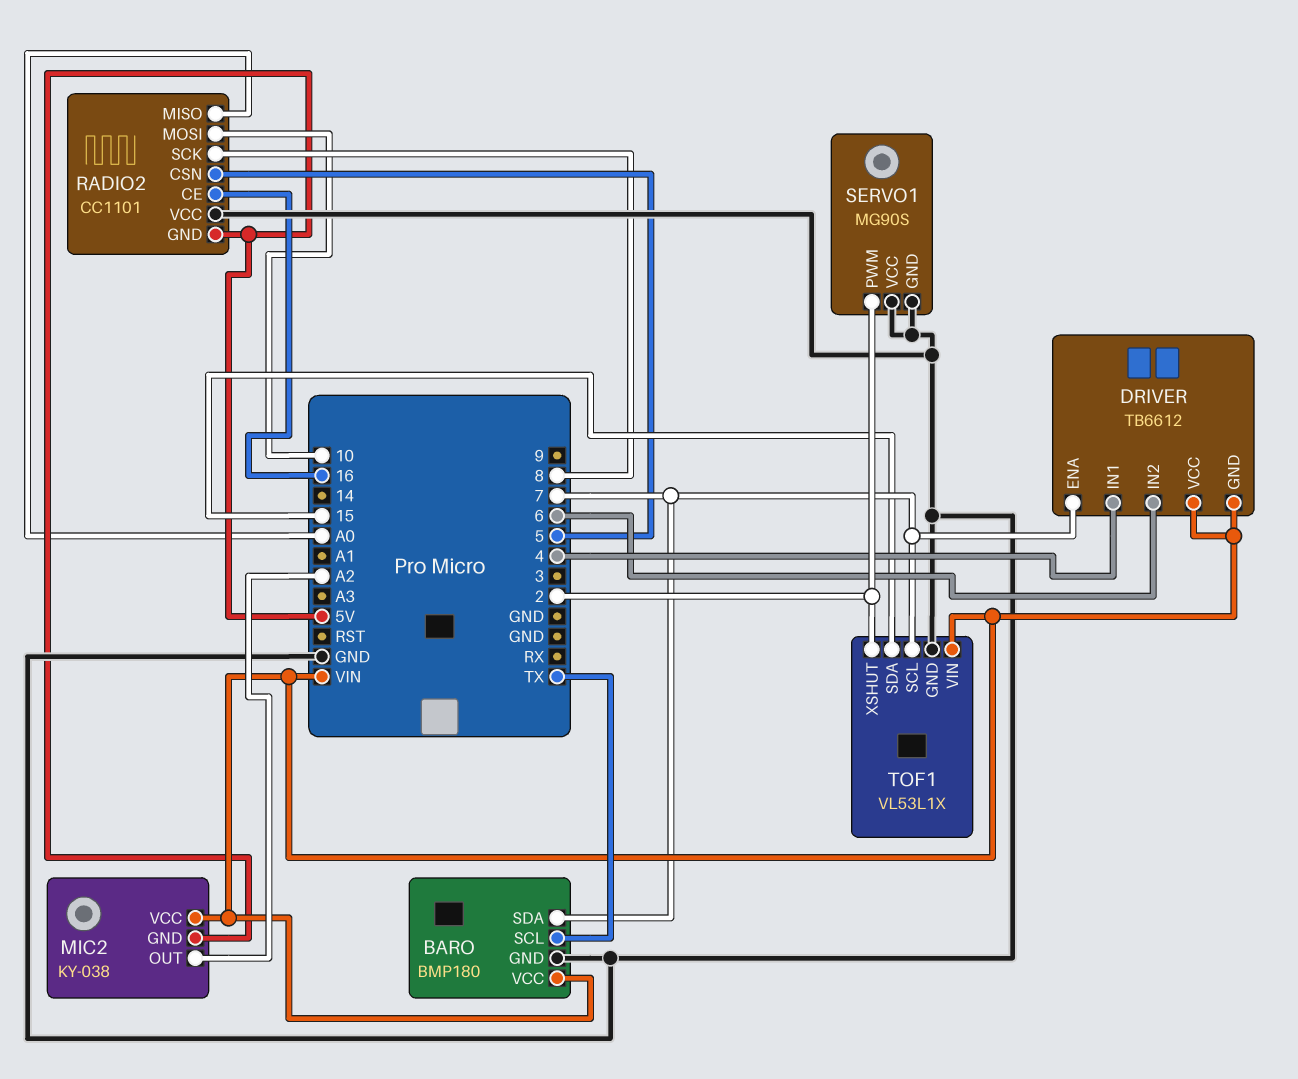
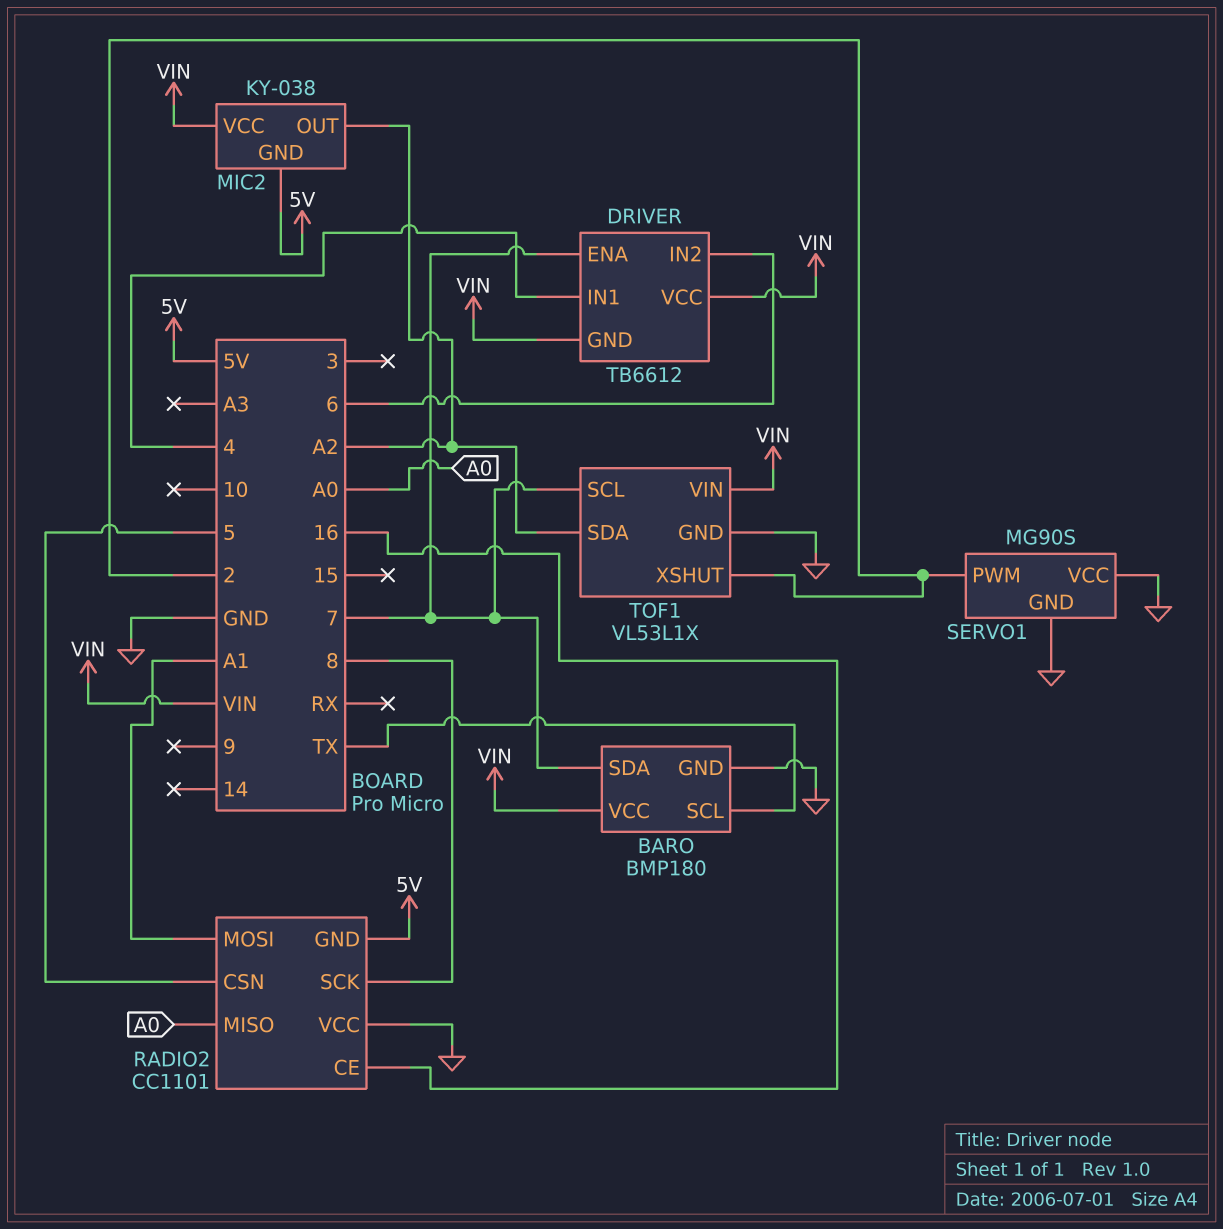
RADIO2 pin MOSI: 10 -> A1
TOF1 pin SDA: 15 -> A2

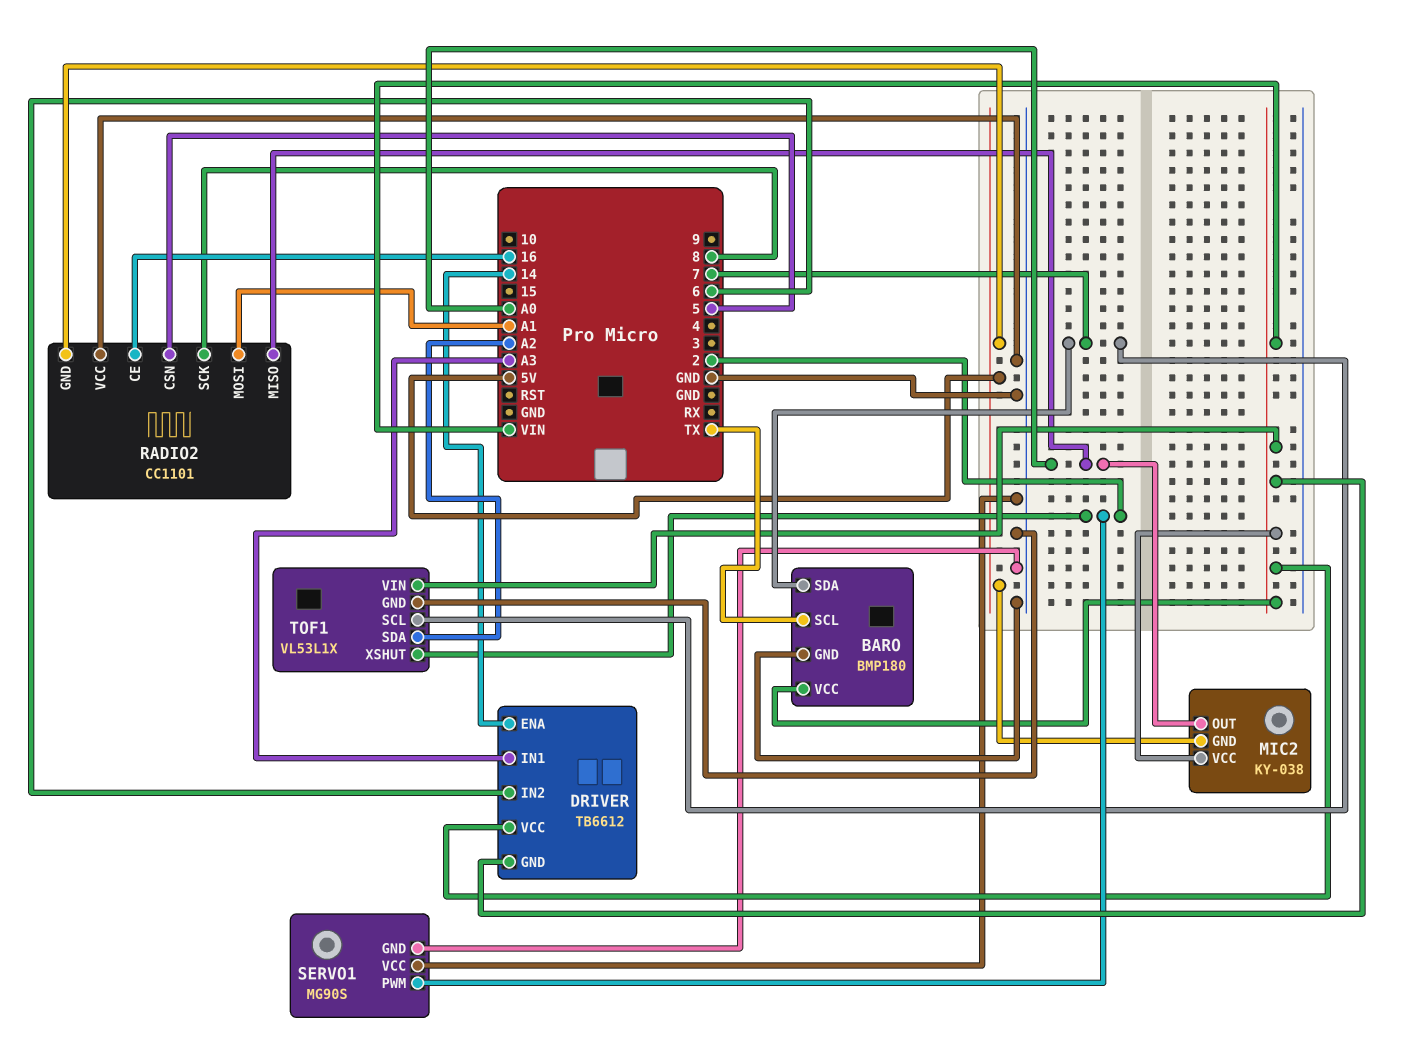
DRIVER pin ENA: 7 -> 14
DRIVER pin IN1: 4 -> A3
MIC2 pin OUT: A2 -> A0

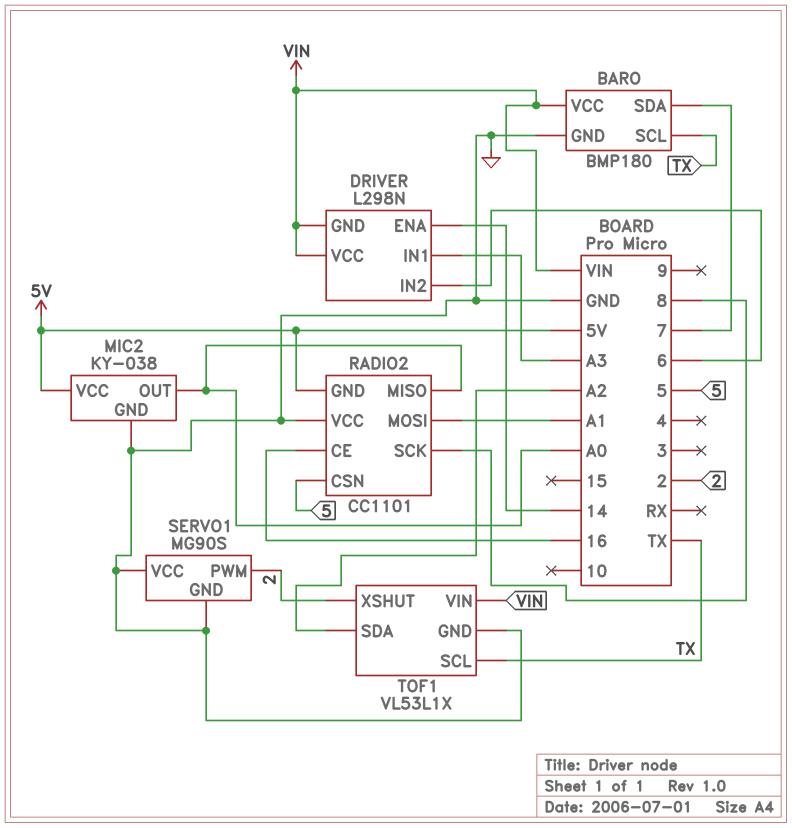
DRIVER: TB6612 -> L298N
MIC2 pin GND: 5V -> GND
MIC2 pin VCC: VIN -> 5V
TOF1 pin SCL: 7 -> TX

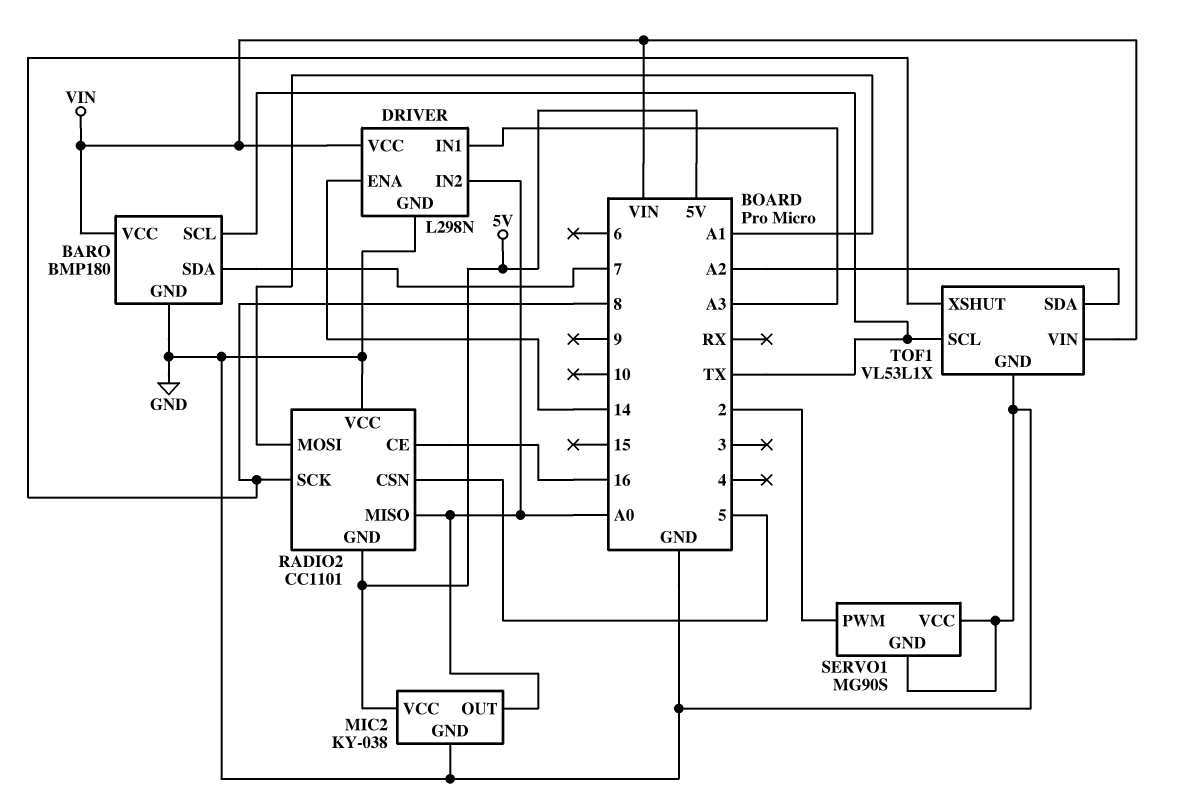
DRIVER pin GND: VIN -> GND
DRIVER pin IN2: 6 -> A0
TOF1 pin XSHUT: 2 -> 8

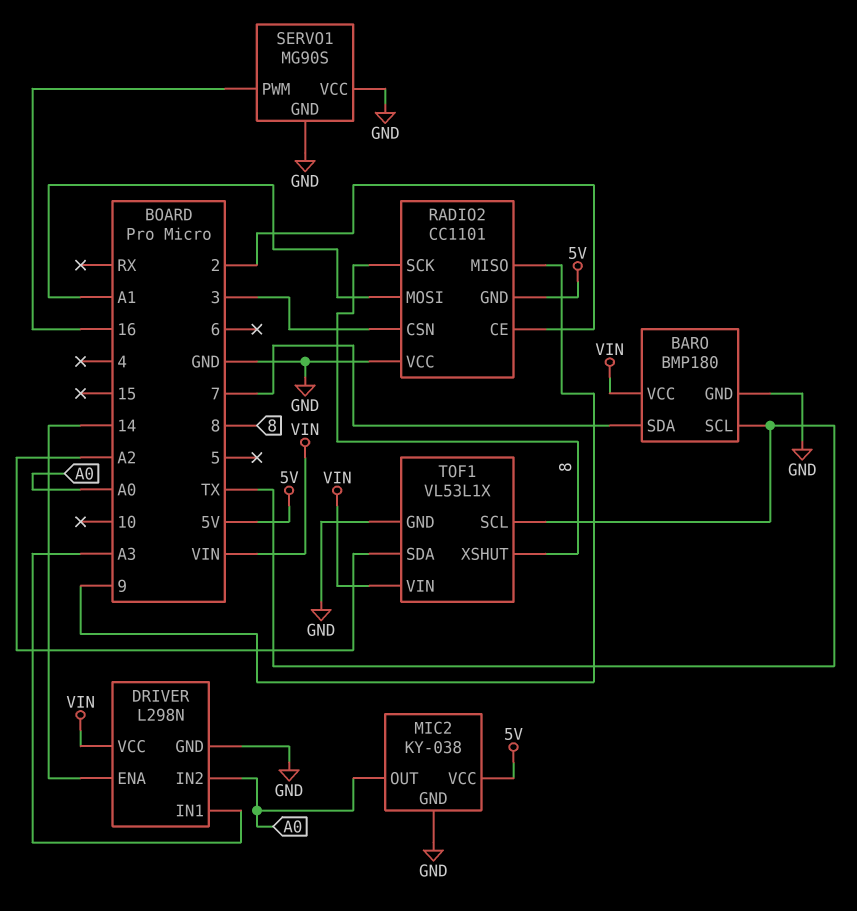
RADIO2 pin CE: 16 -> 2
RADIO2 pin CSN: 5 -> 3
RADIO2 pin MISO: A0 -> 9
SERVO1 pin PWM: 2 -> 16

